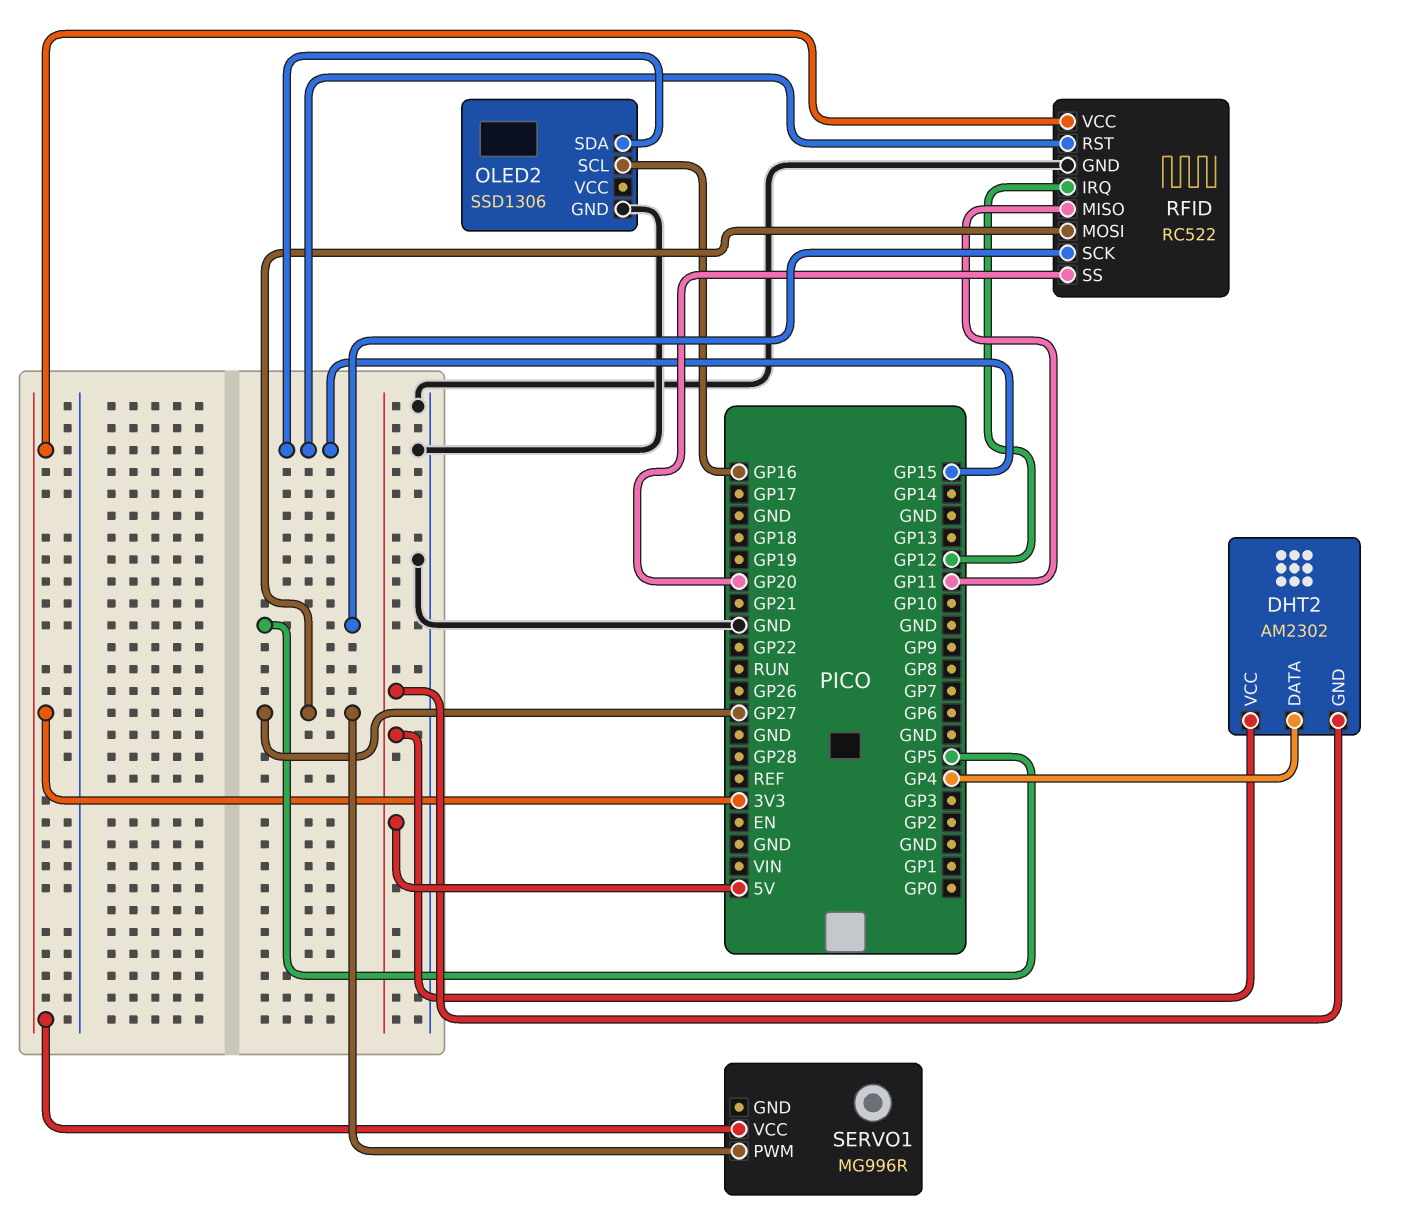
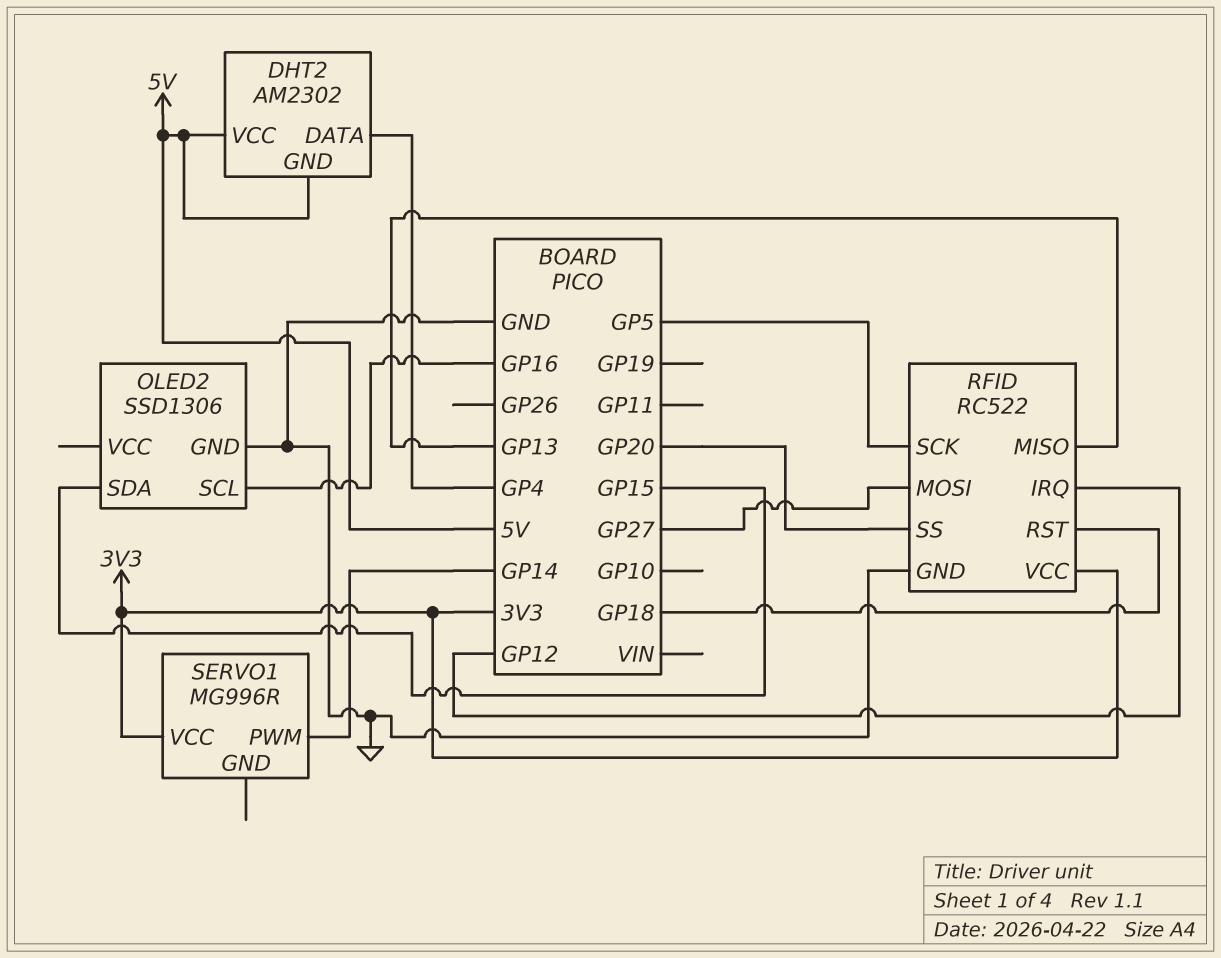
RFID pin MISO: GP11 -> GP13
RFID pin RST: GP15 -> GP18
SERVO1 pin PWM: GP27 -> GP14

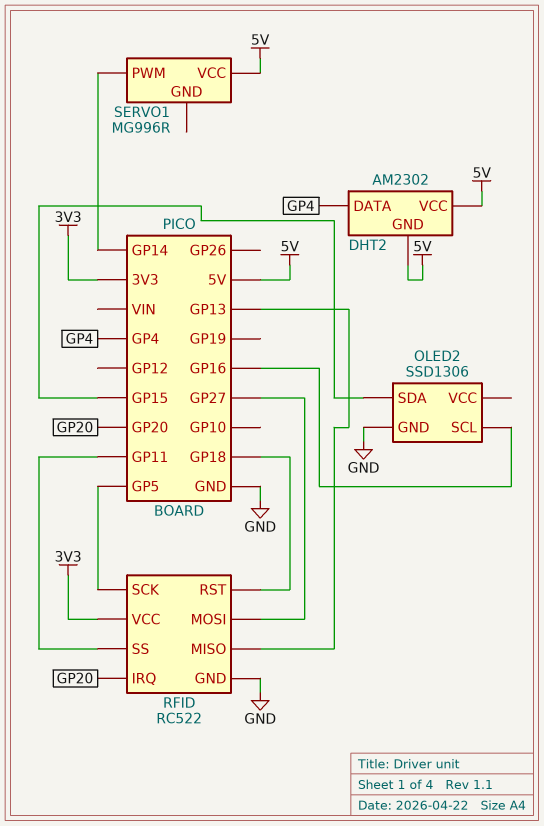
RFID pin IRQ: GP12 -> GP20
RFID pin SS: GP20 -> GP11
SERVO1 pin VCC: 3V3 -> 5V

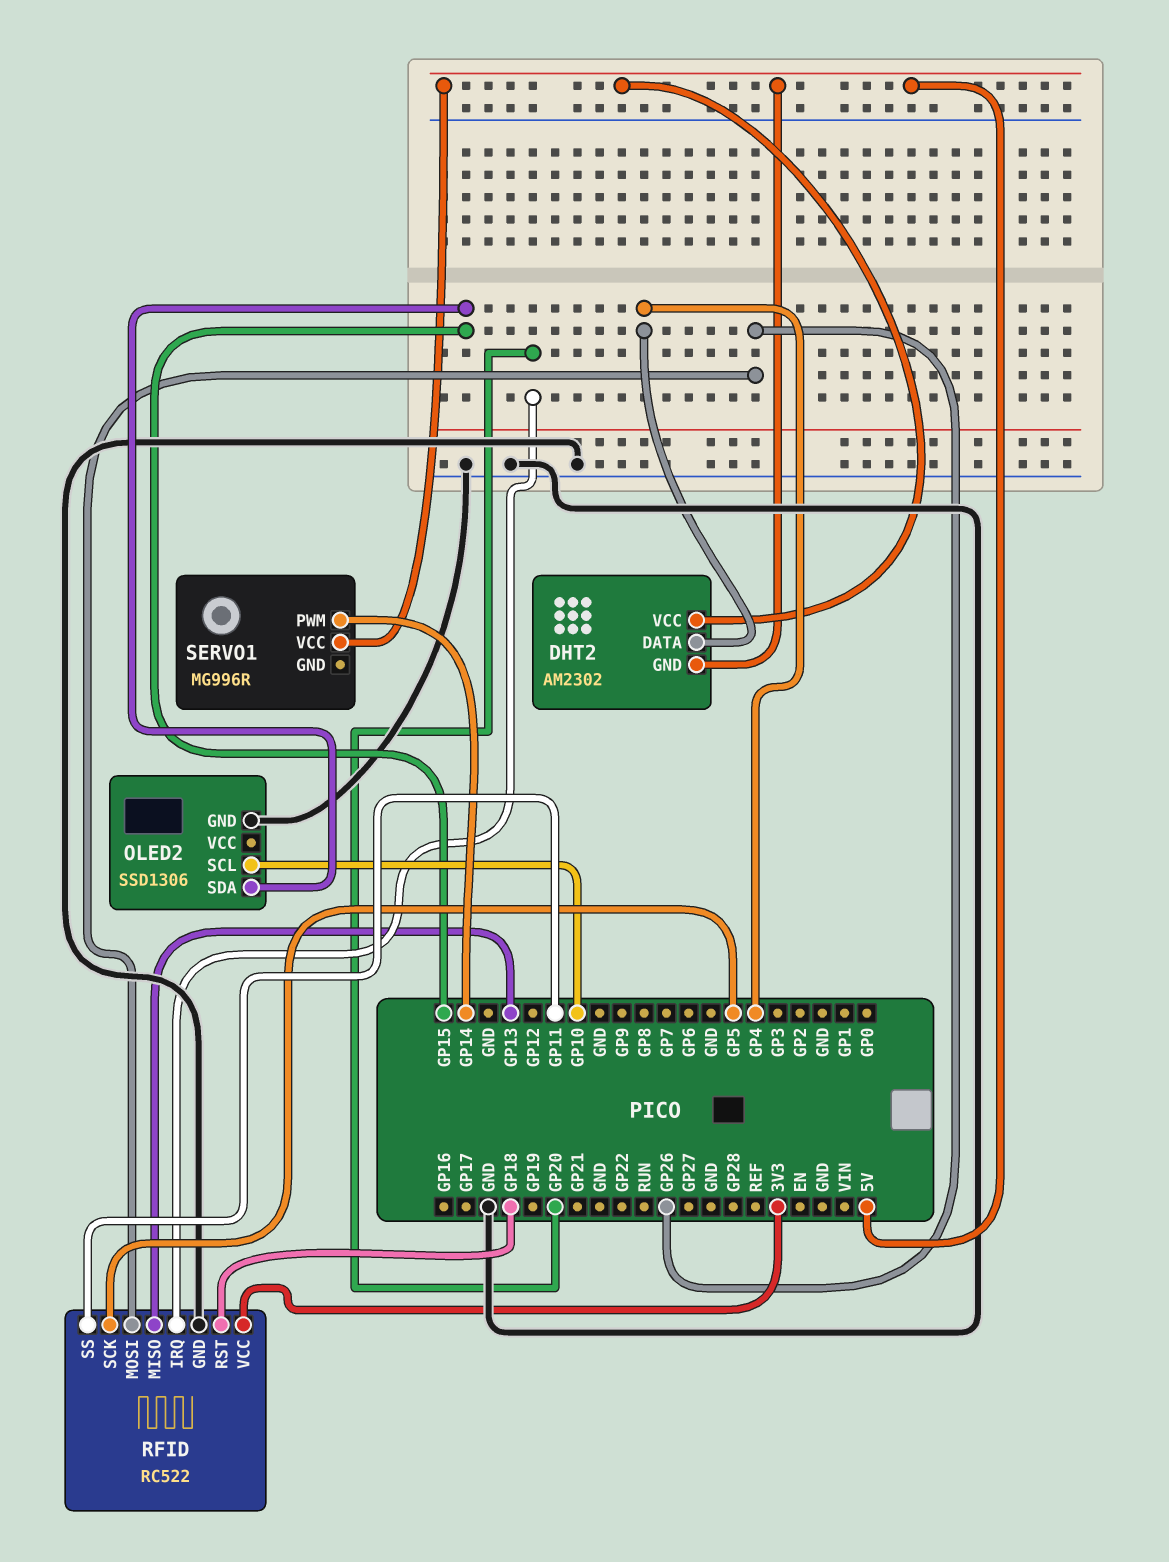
OLED2 pin SCL: GP16 -> GP10
RFID pin MOSI: GP27 -> GP26

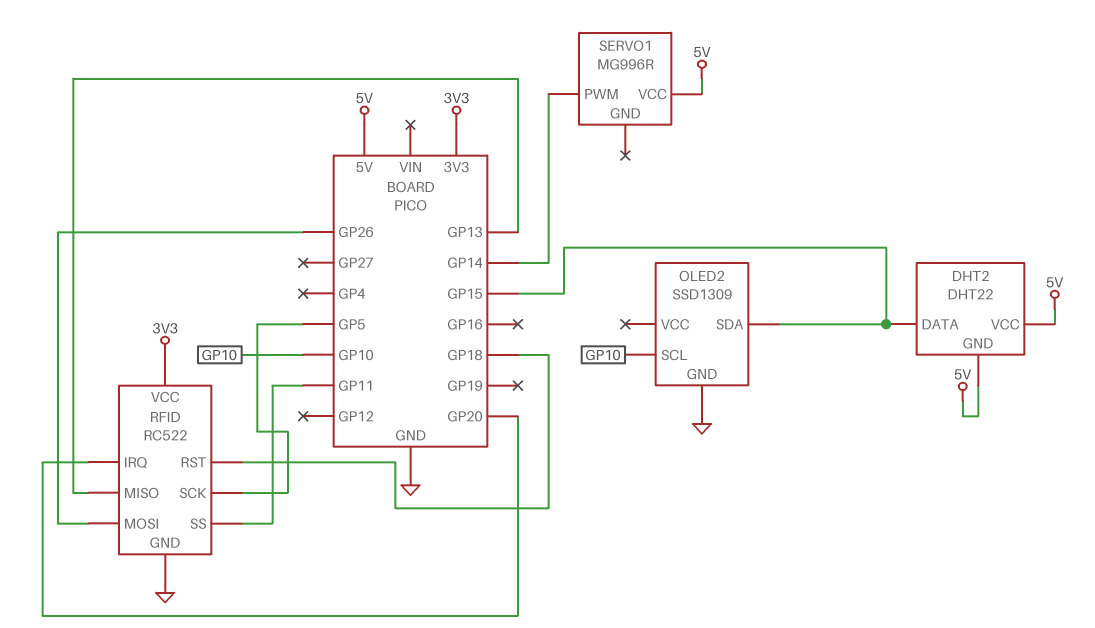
DHT2: AM2302 -> DHT22
DHT2 pin DATA: GP4 -> GP15
OLED2: SSD1306 -> SSD1309

